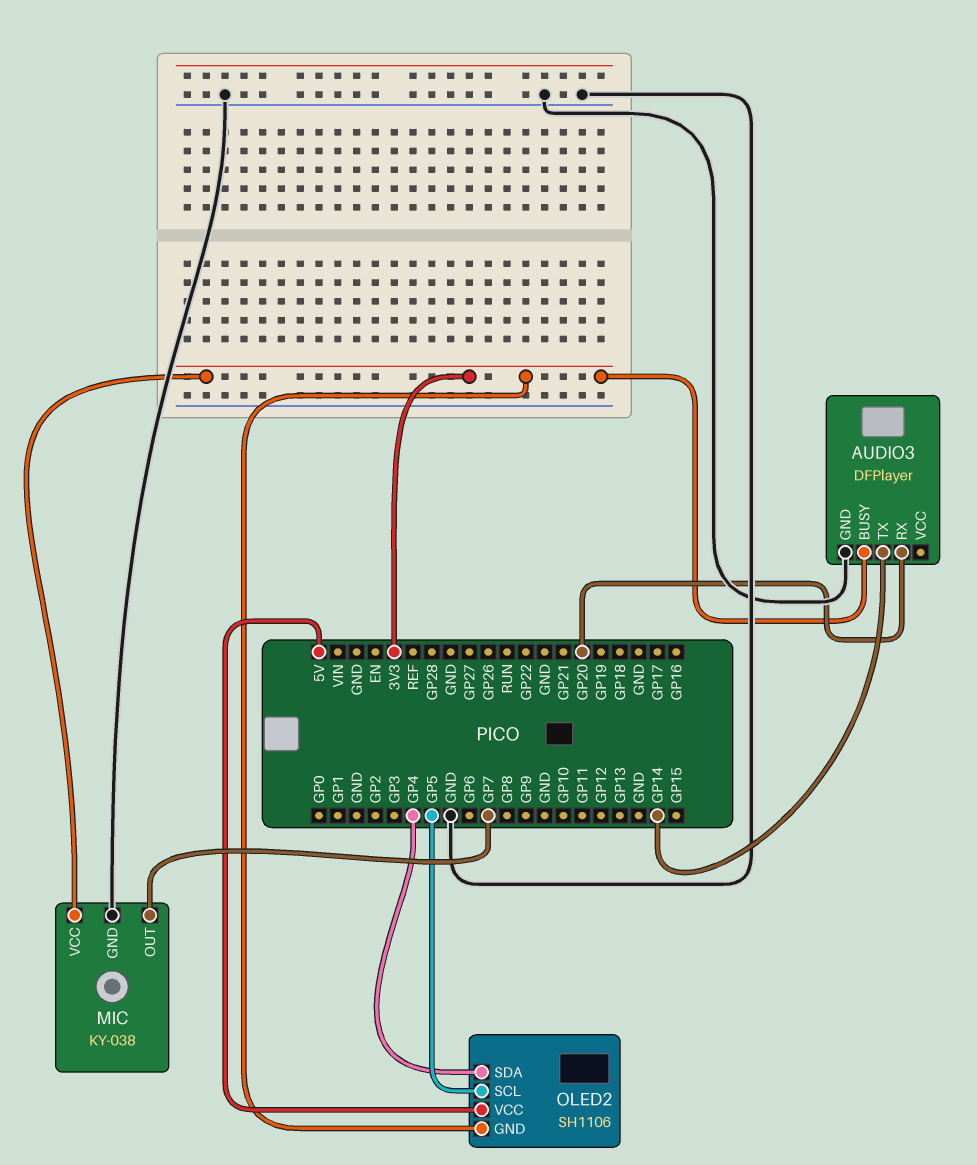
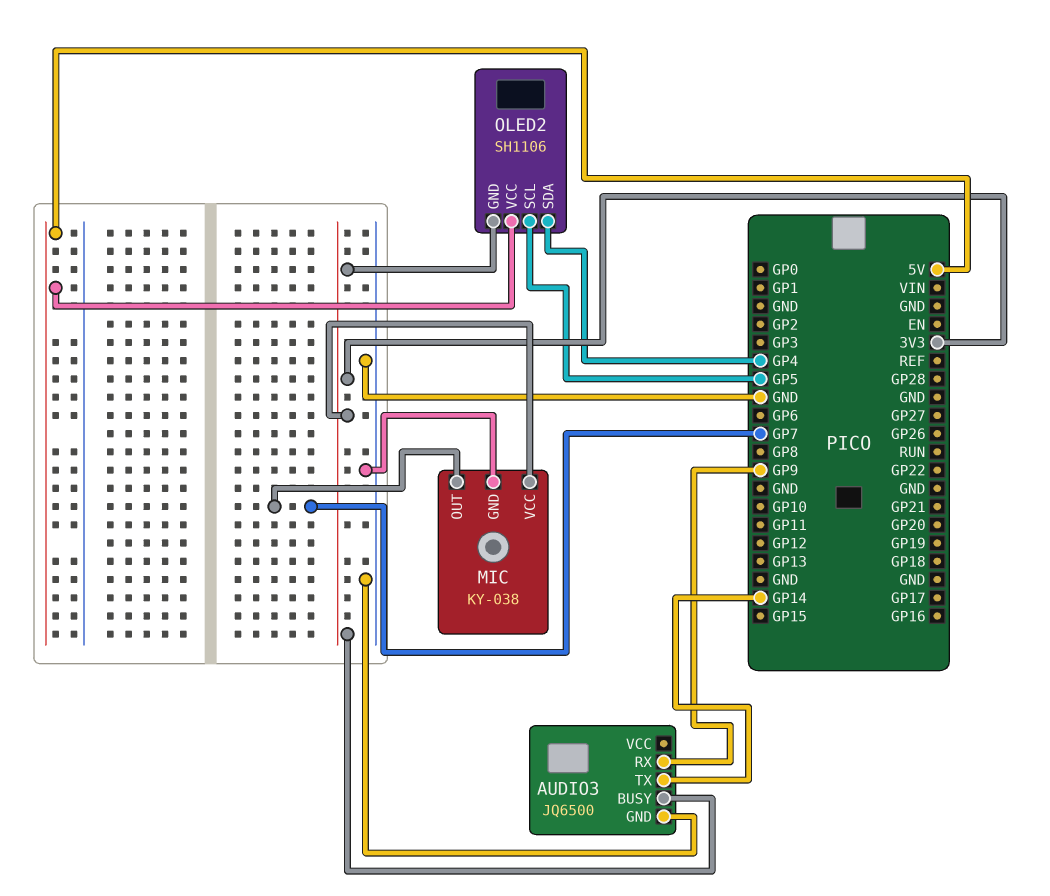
AUDIO3: DFPlayer -> JQ6500
AUDIO3 pin RX: GP20 -> GP9

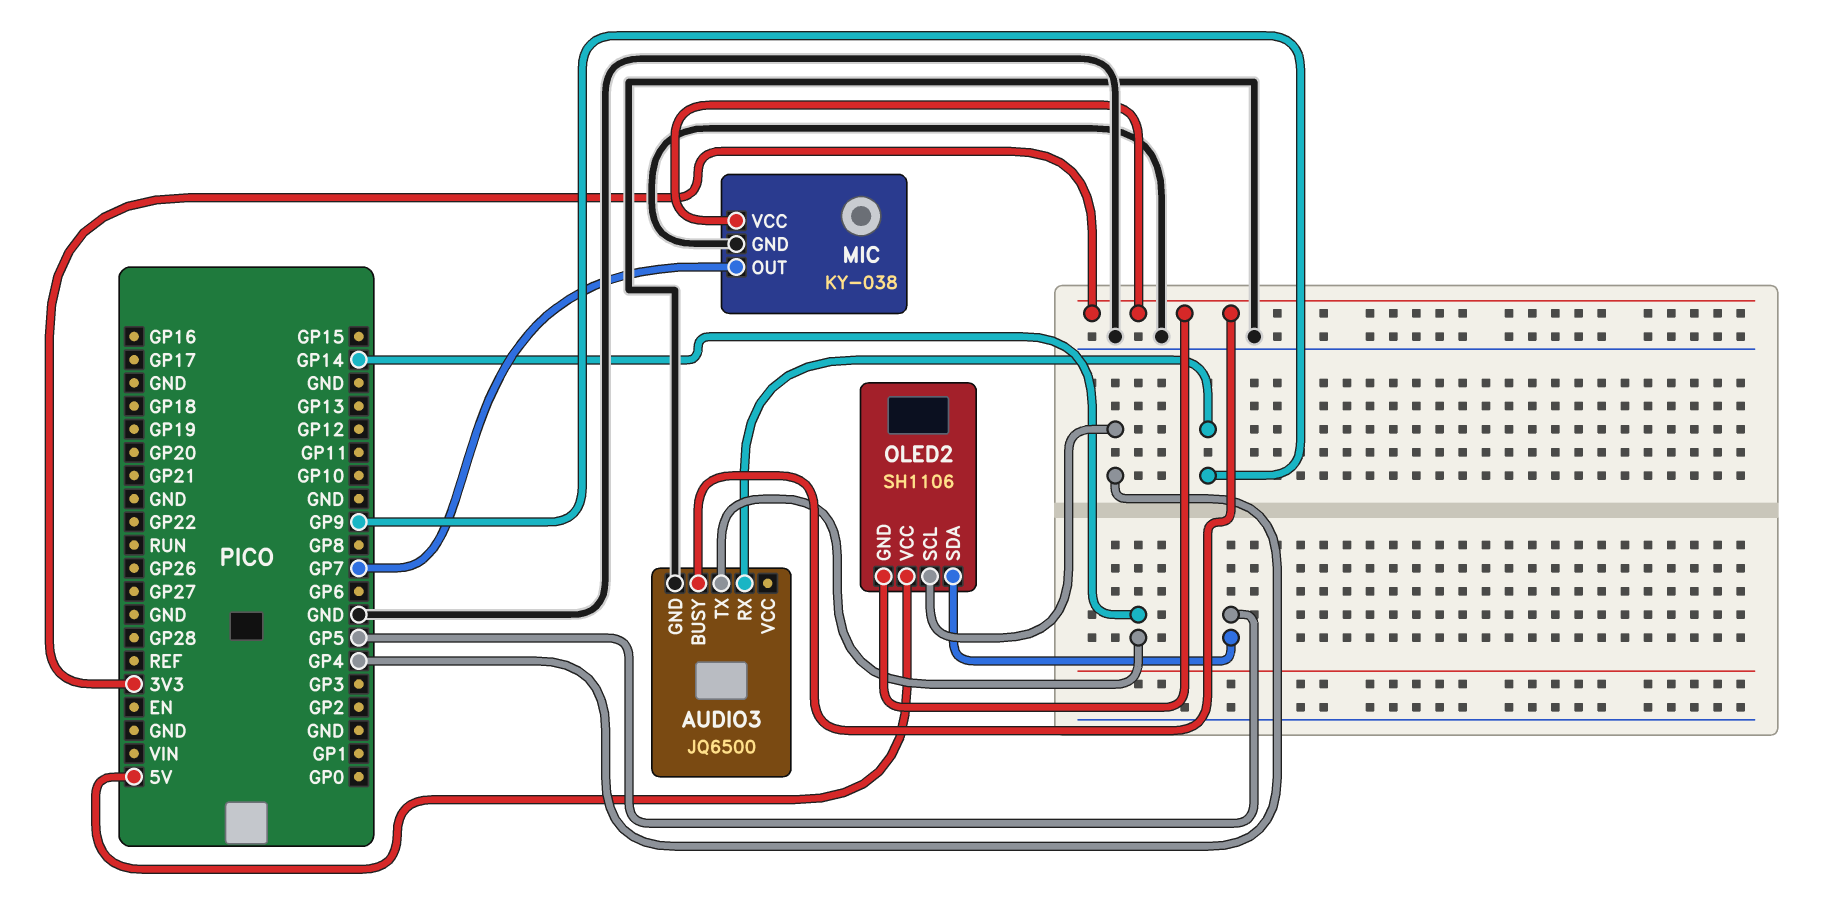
OLED2 pin SCL: GP5 -> GP4
OLED2 pin SDA: GP4 -> GP5

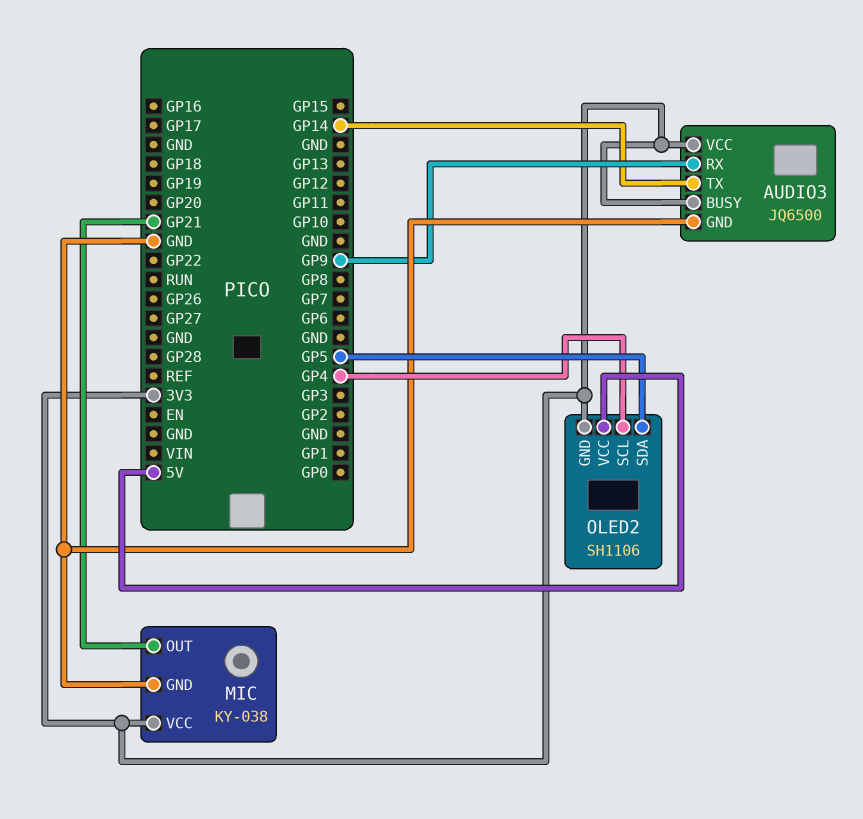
AUDIO3 pin VCC: none -> 3V3
MIC pin OUT: GP7 -> GP21

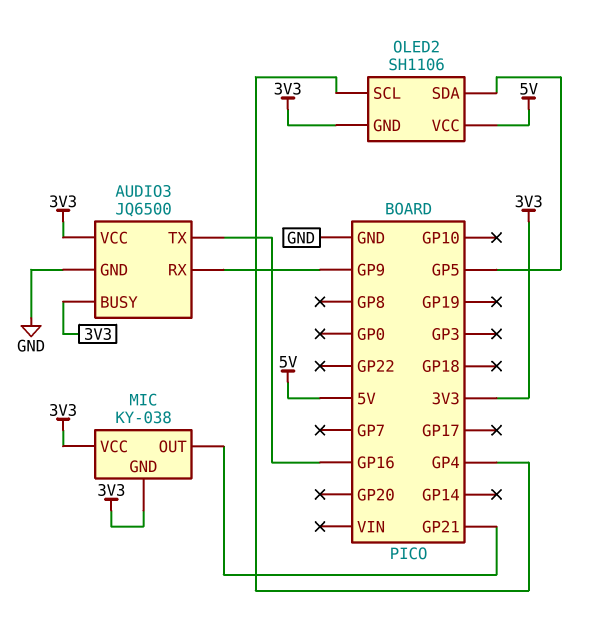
AUDIO3 pin TX: GP14 -> GP16
MIC pin GND: GND -> 3V3

